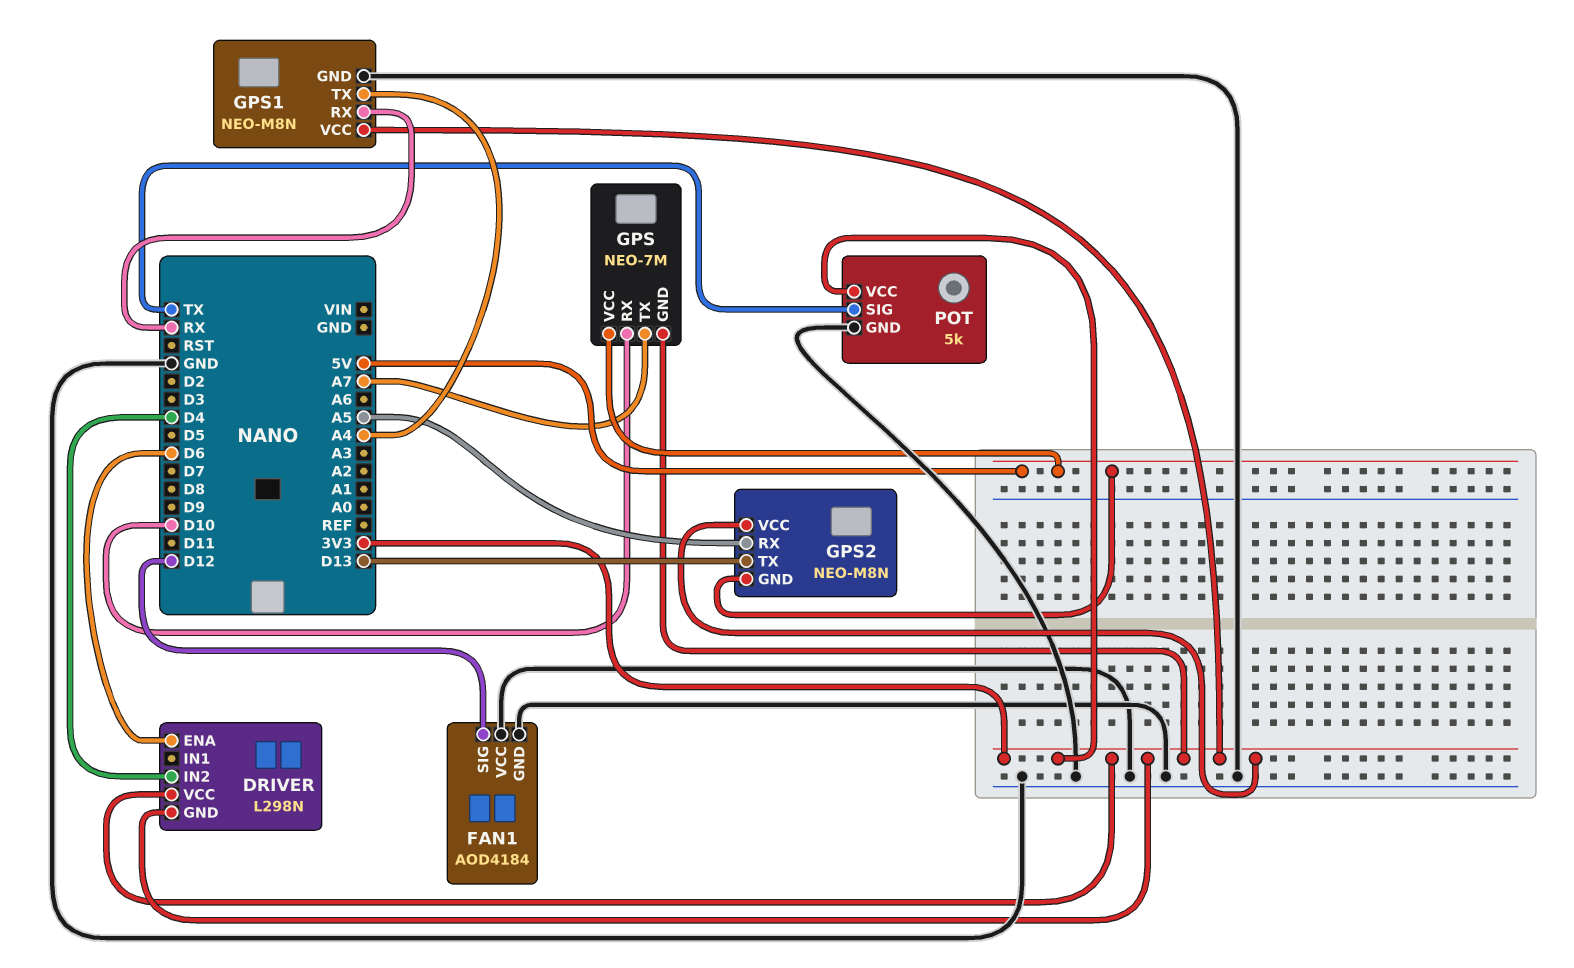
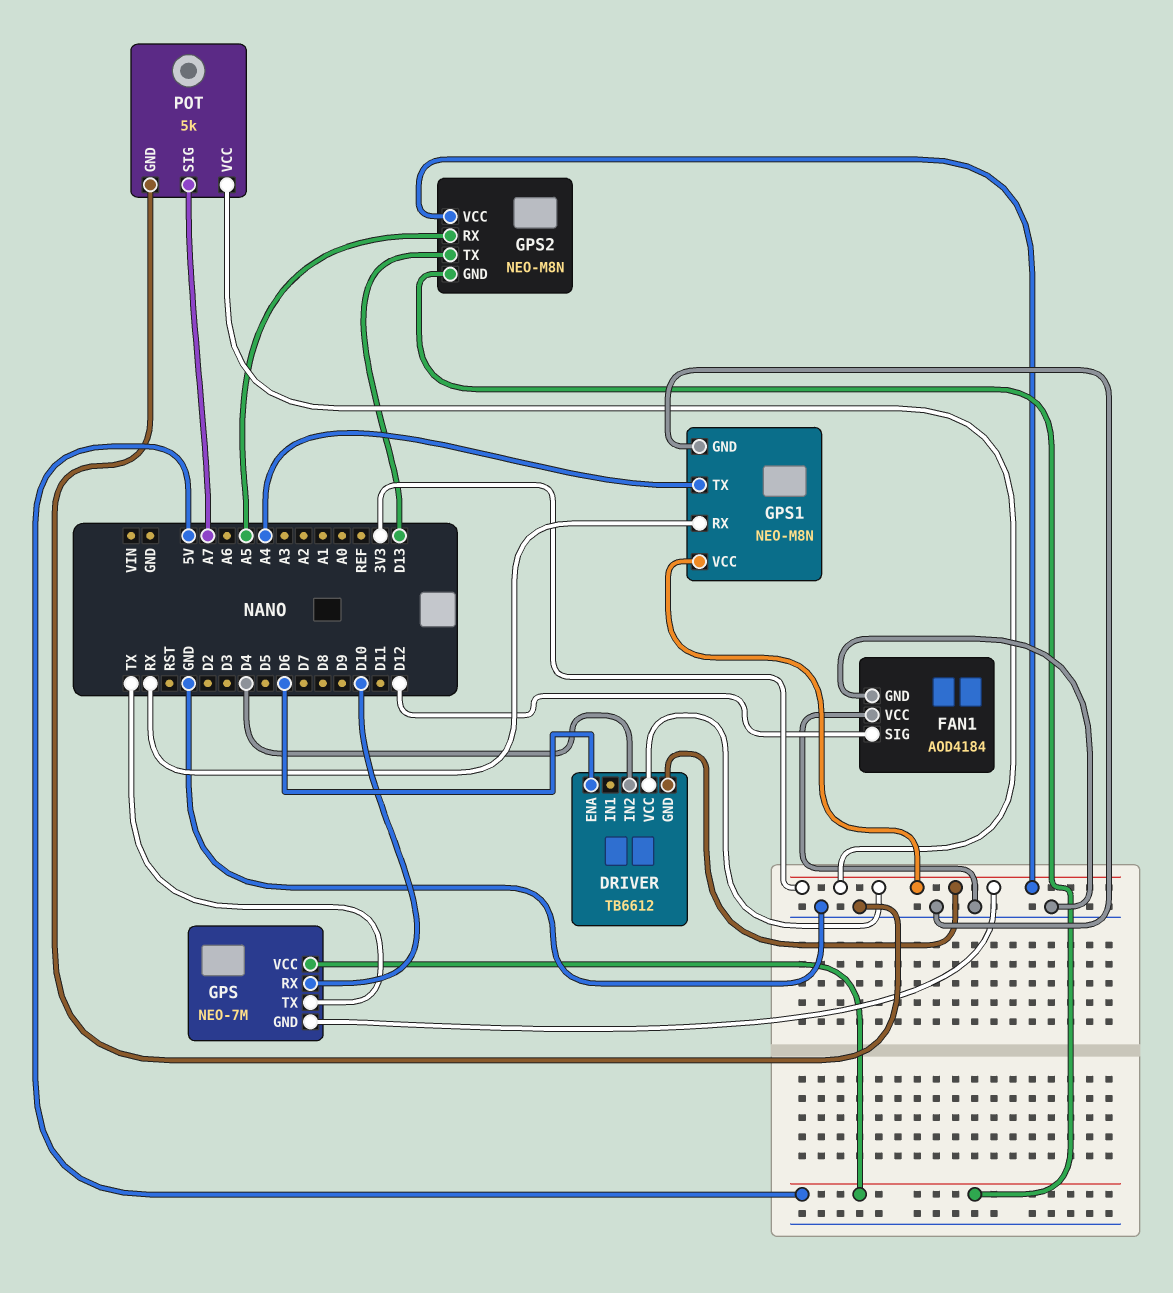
DRIVER: L298N -> TB6612
GPS pin TX: A7 -> TX
POT pin SIG: TX -> A7

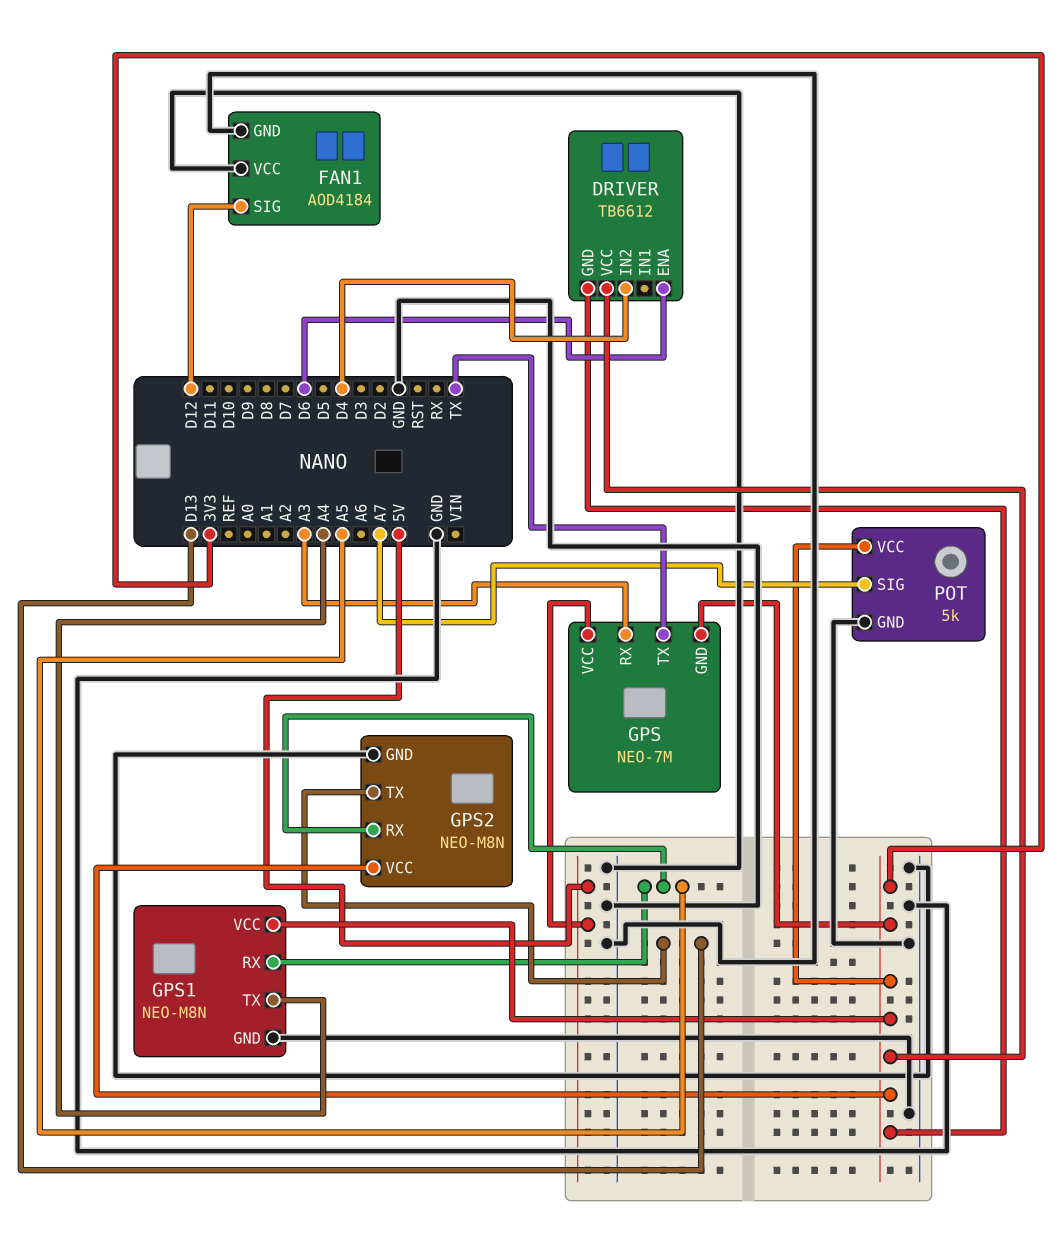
GPS pin RX: D10 -> A3
GPS1 pin RX: RX -> A5
GPS2 pin GND: 5V -> GND

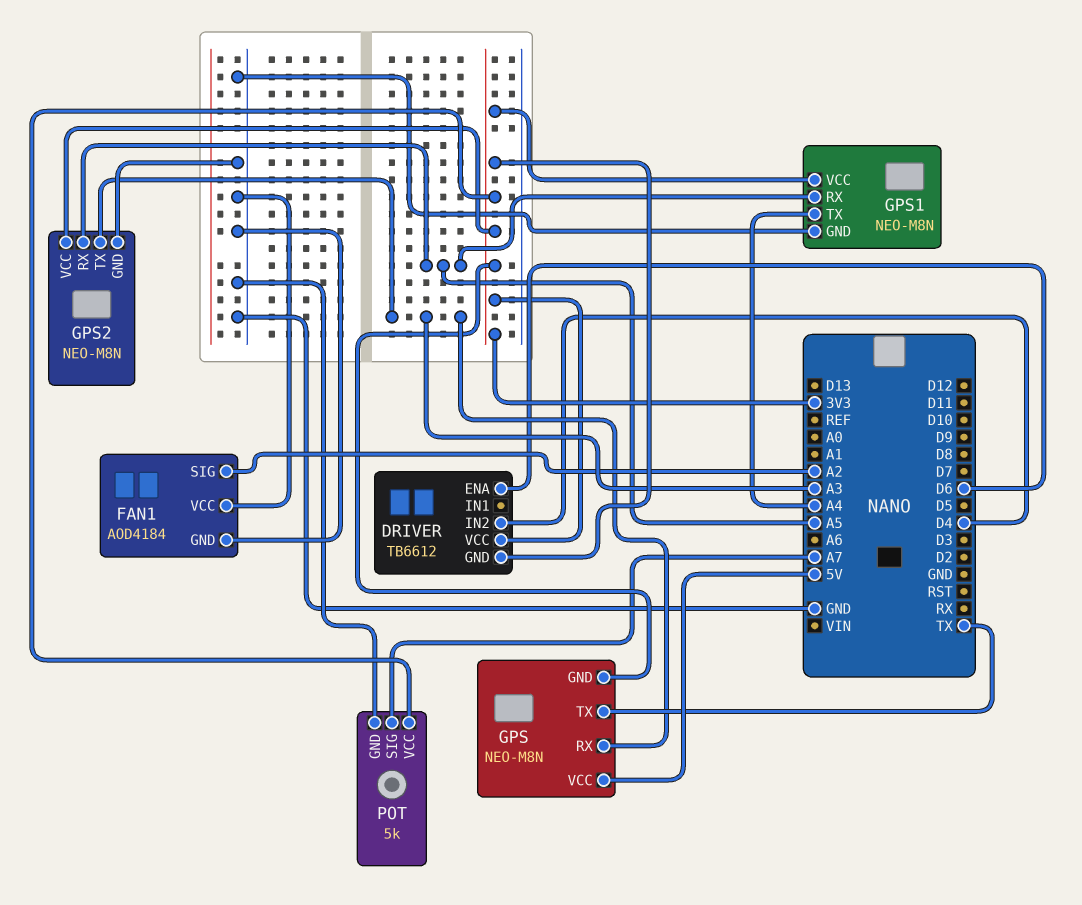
FAN1 pin SIG: D12 -> A2
GPS: NEO-7M -> NEO-M8N
GPS2 pin TX: D13 -> A3

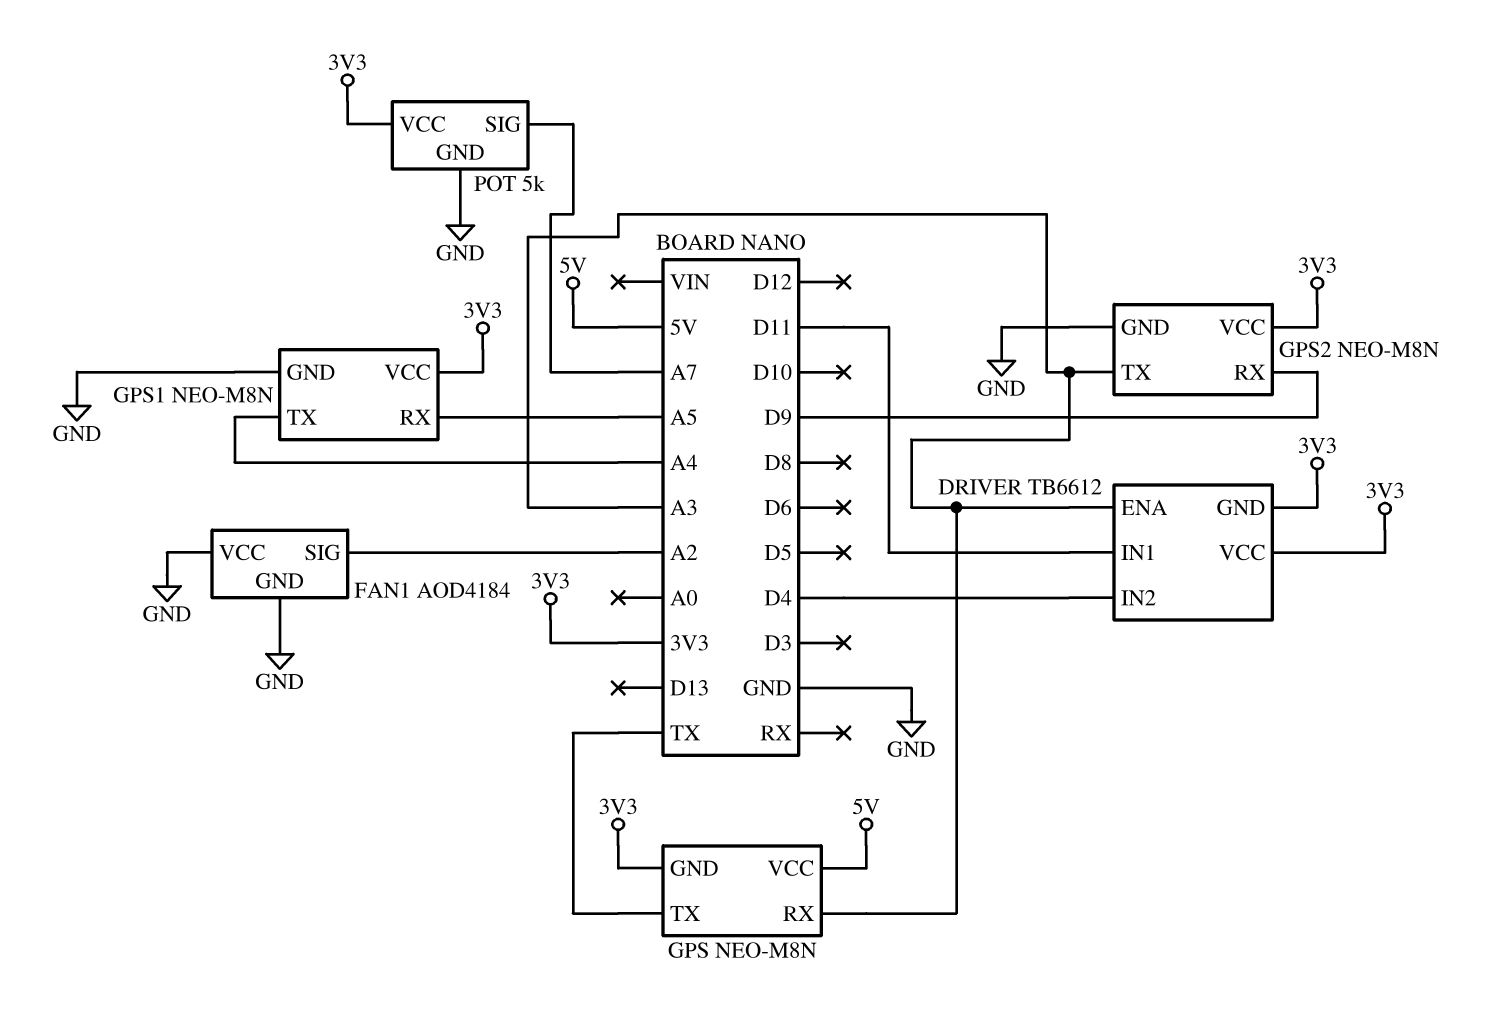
DRIVER pin ENA: D6 -> A3
DRIVER pin IN1: none -> D11
GPS2 pin RX: A5 -> D9

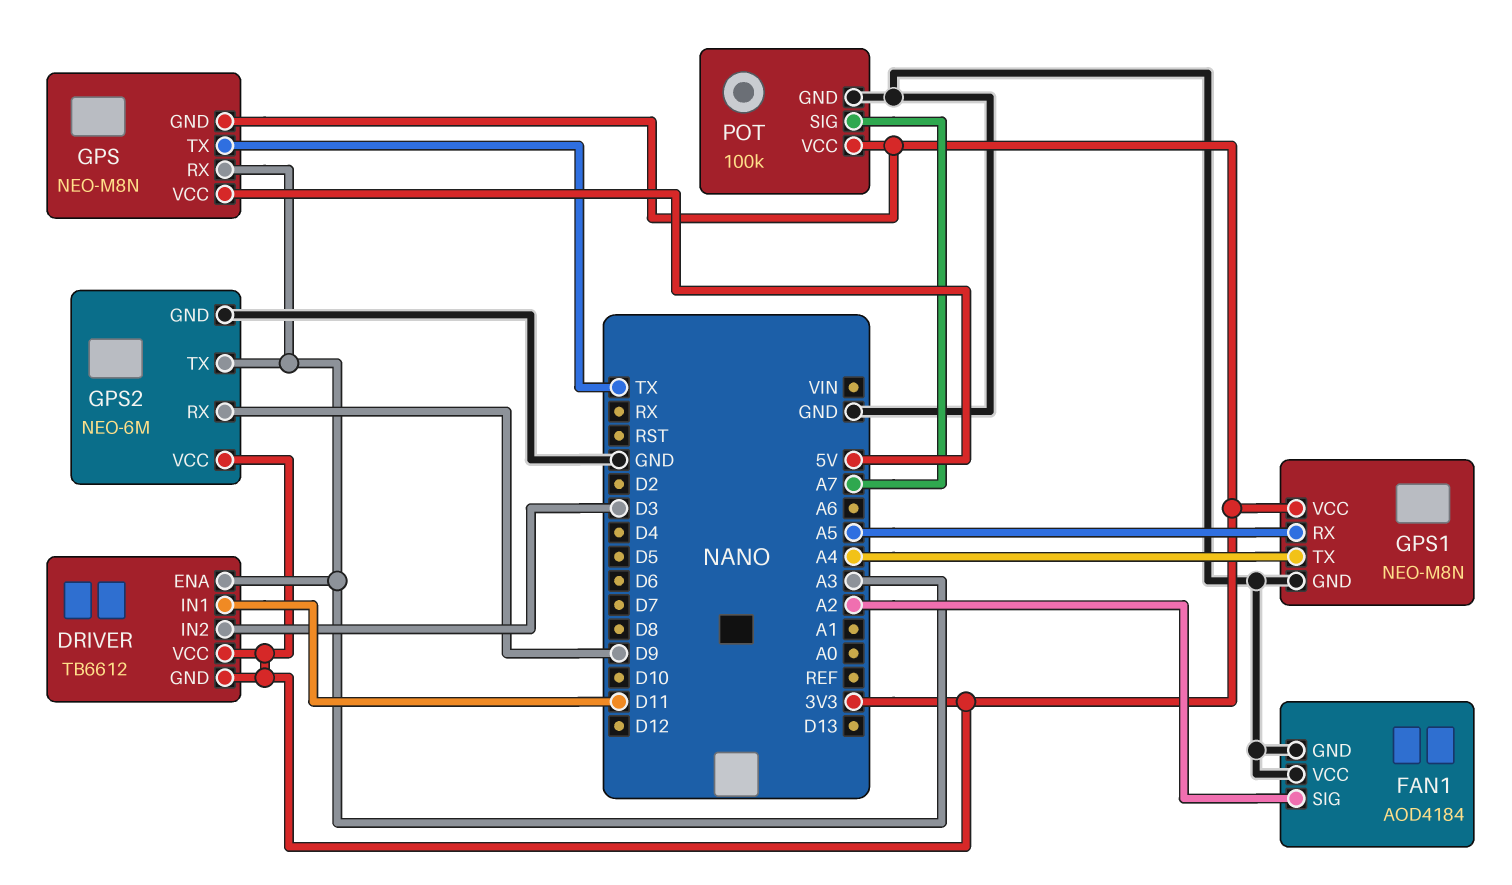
DRIVER pin IN2: D4 -> D3
GPS2: NEO-M8N -> NEO-6M
POT: 5k -> 100k

